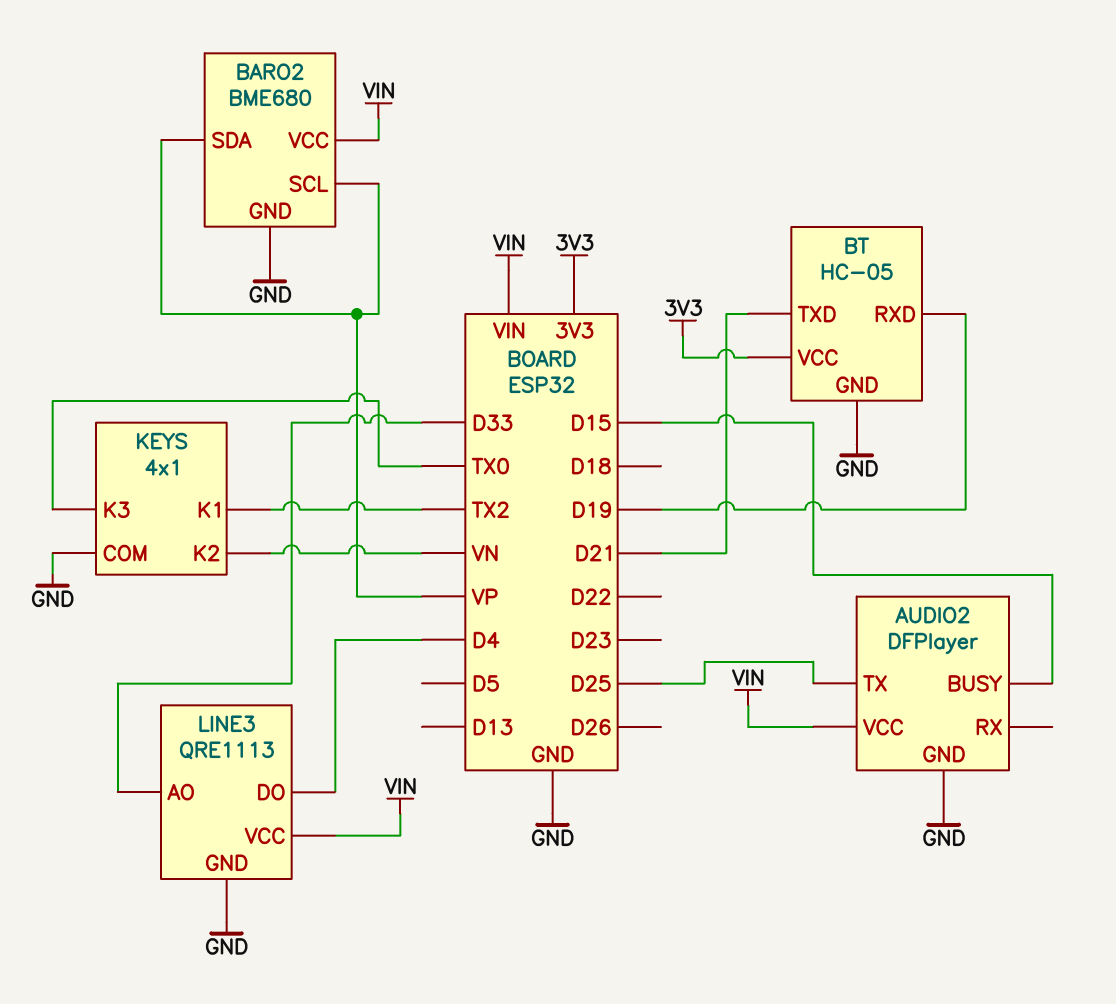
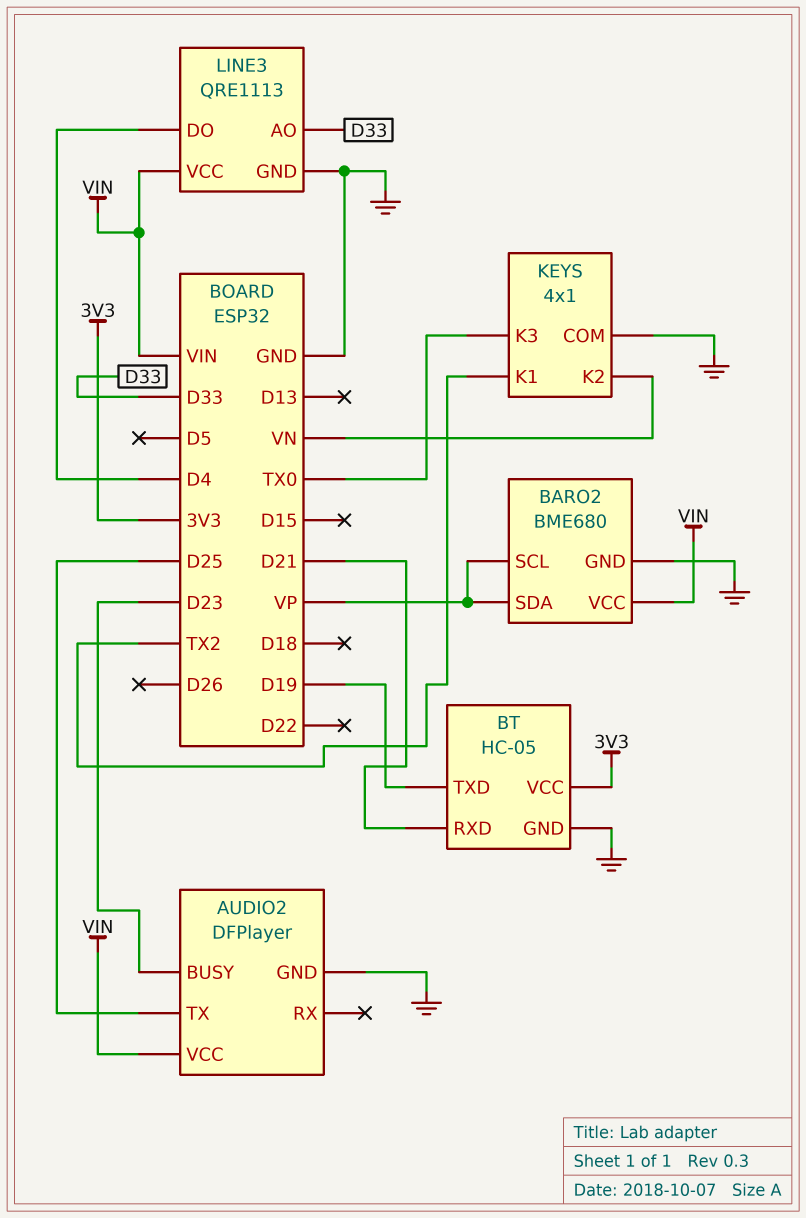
AUDIO2 pin BUSY: D15 -> D23
BT pin RXD: D19 -> D21
BT pin TXD: D21 -> D19

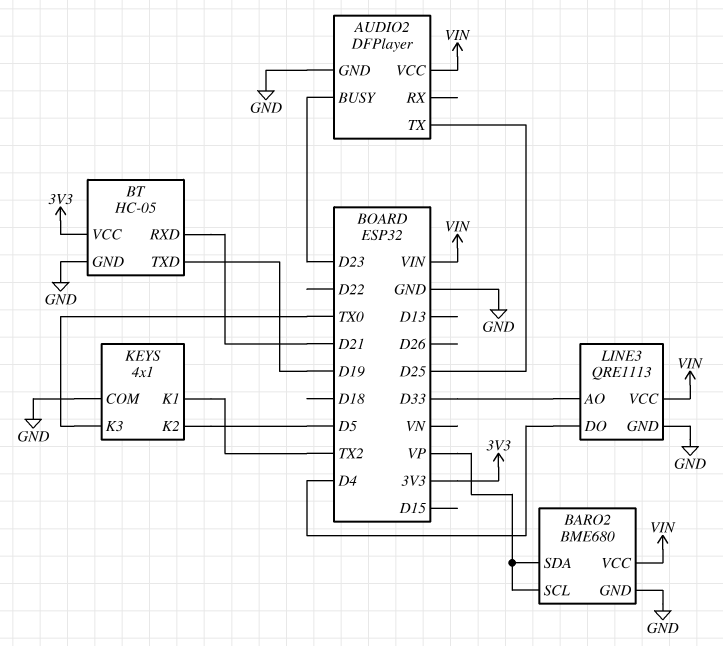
KEYS pin K2: VN -> D5

